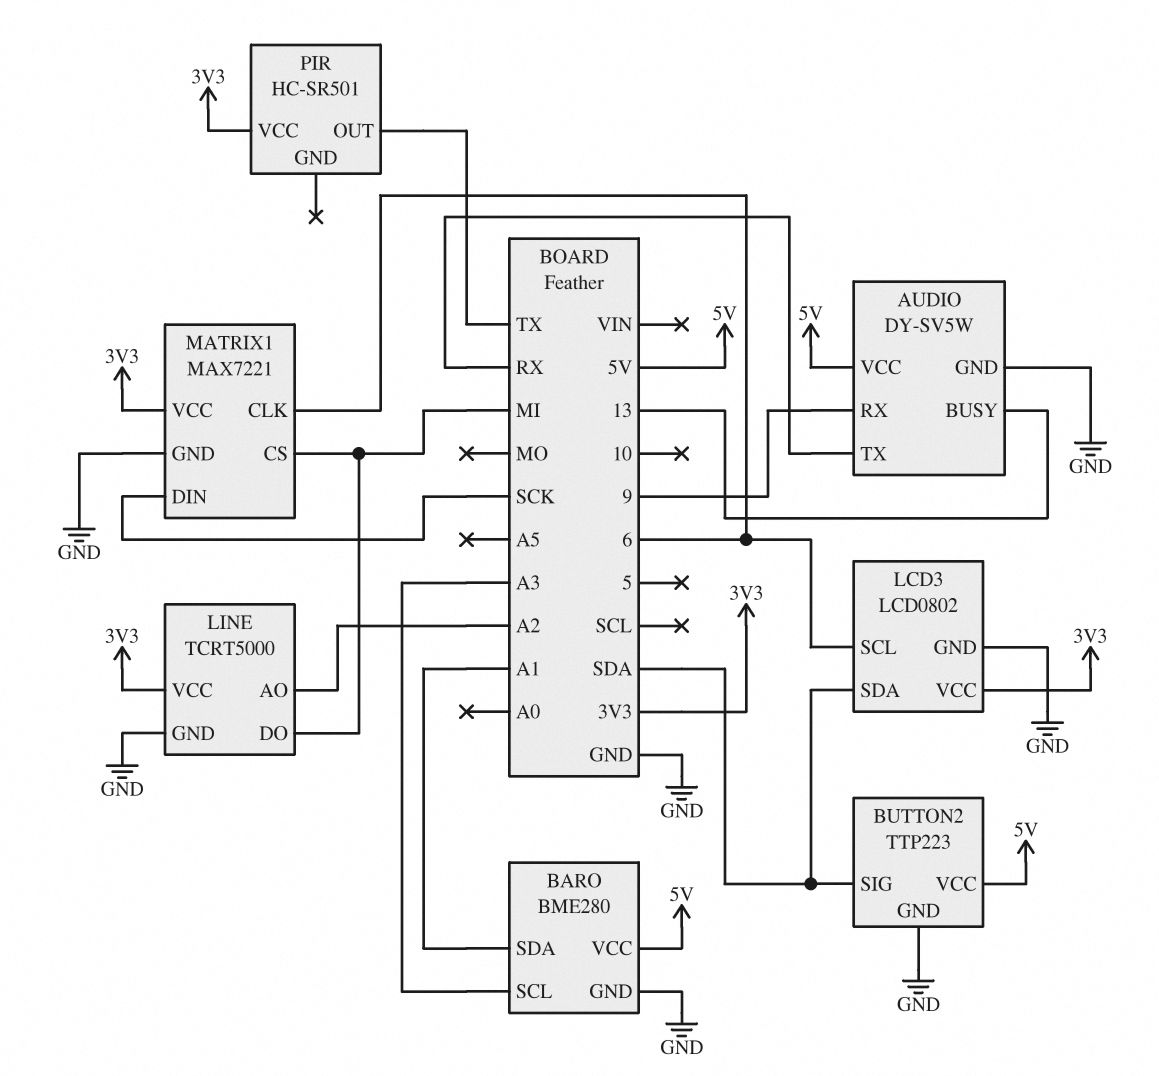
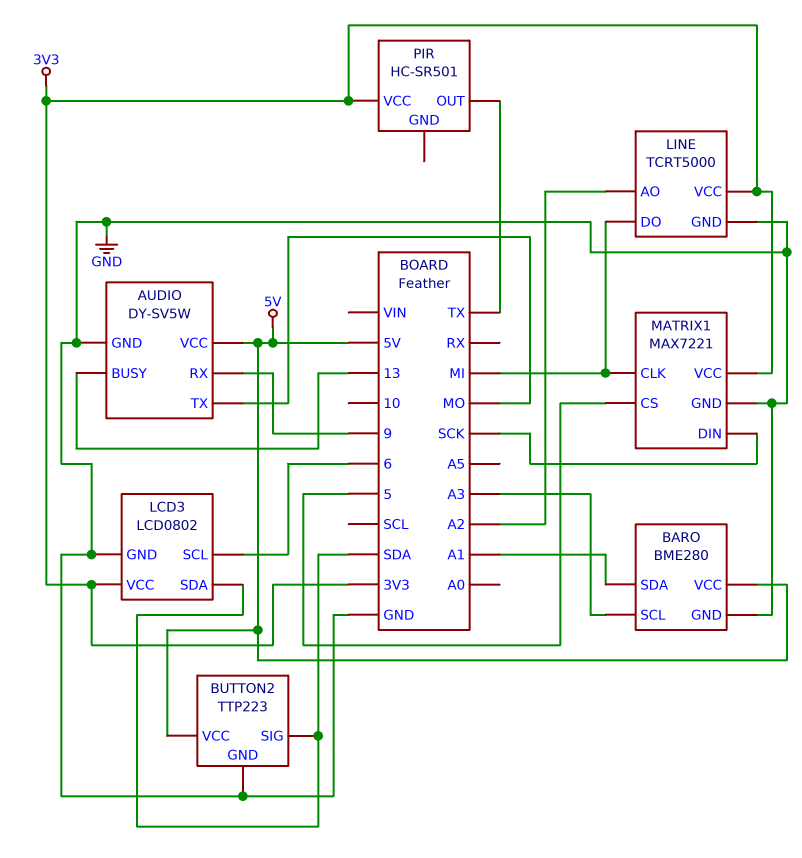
AUDIO pin TX: RX -> MO
MATRIX1 pin CLK: 6 -> MI
MATRIX1 pin CS: MI -> 5

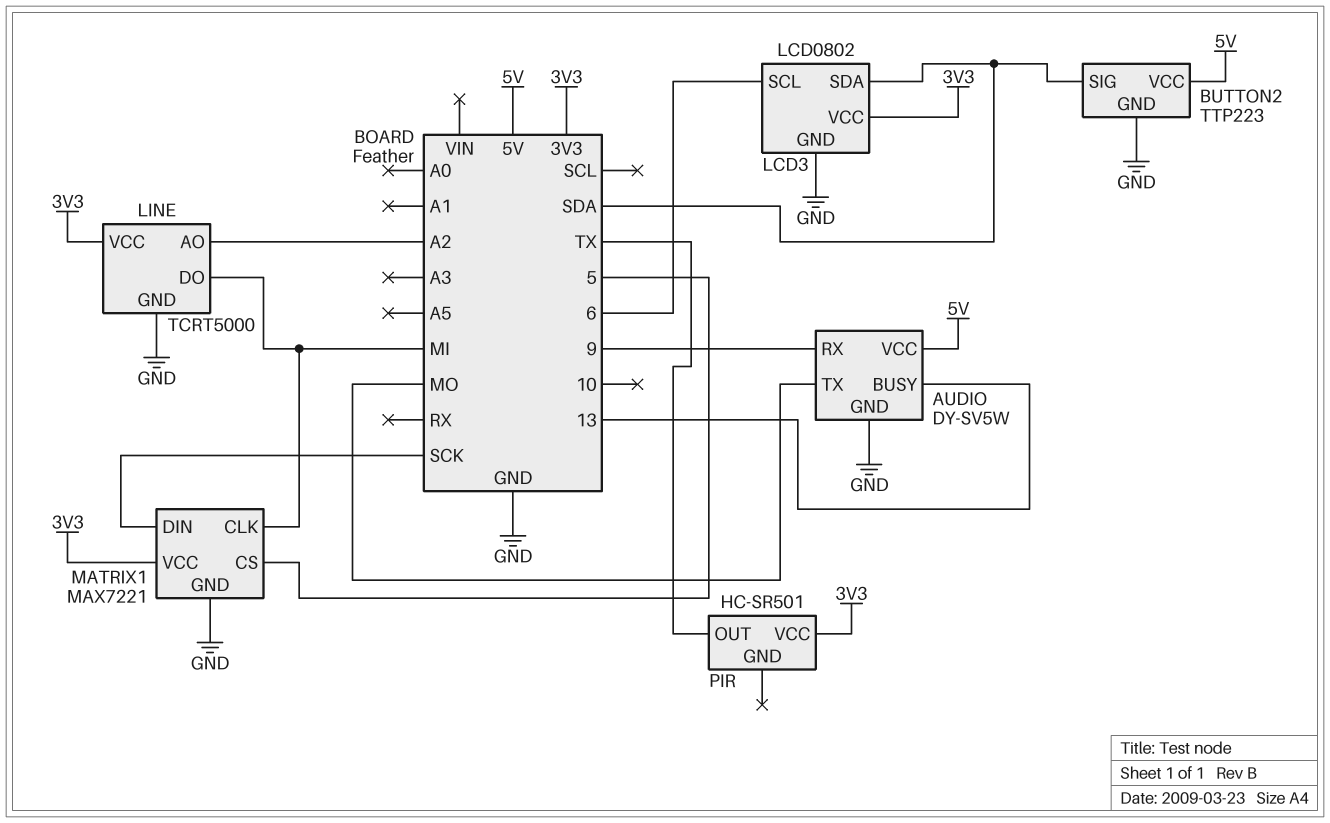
BARO: BME280 -> none
BARO pin GND: GND -> none
BARO pin SCL: A3 -> none
BARO pin SDA: A1 -> none
BARO pin VCC: 5V -> none

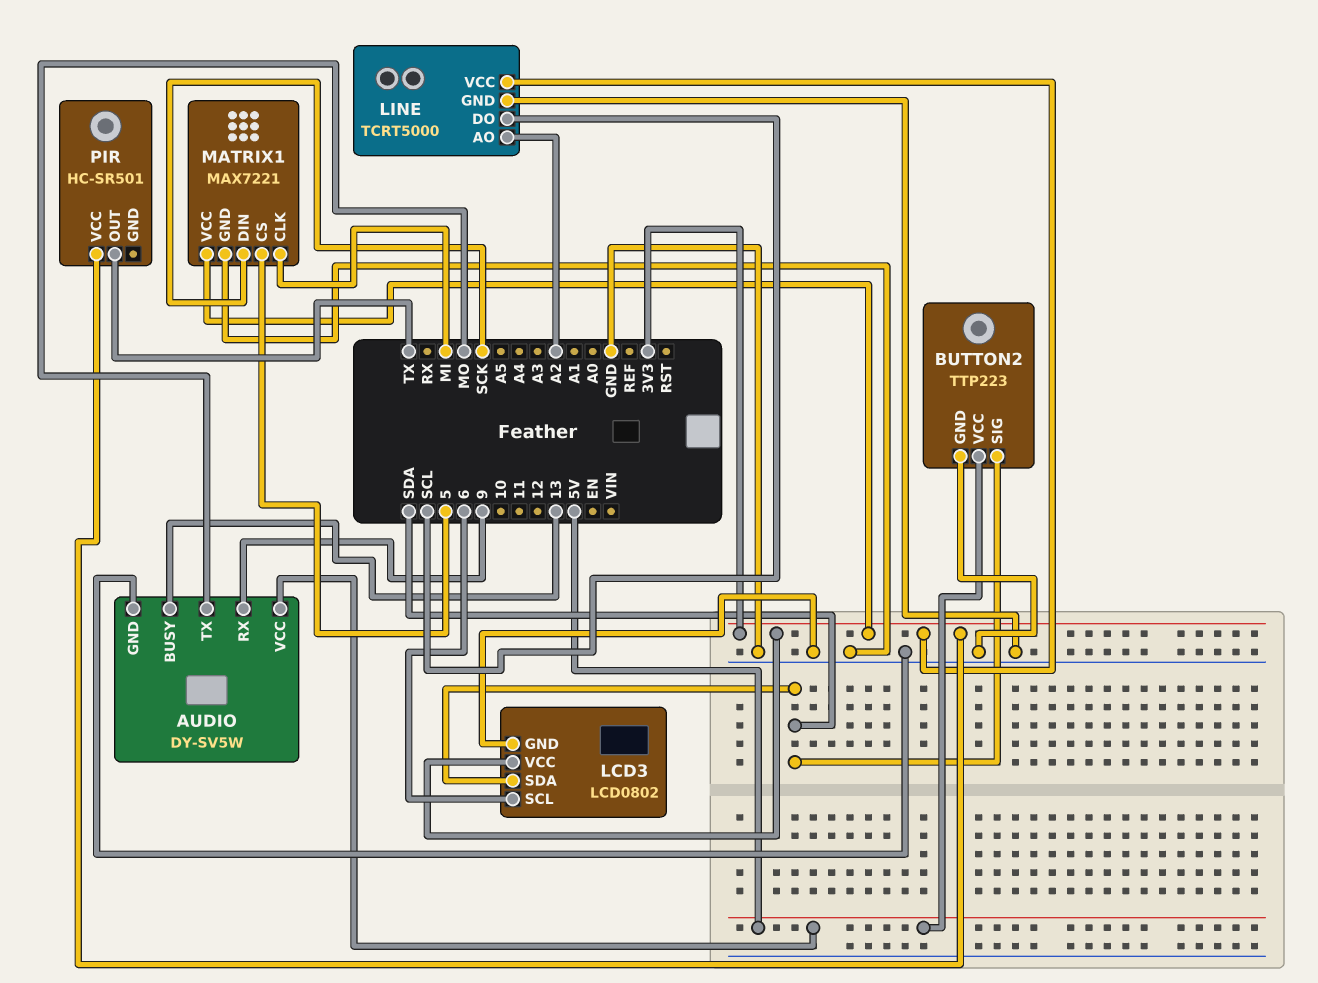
LINE pin DO: MI -> SCL

